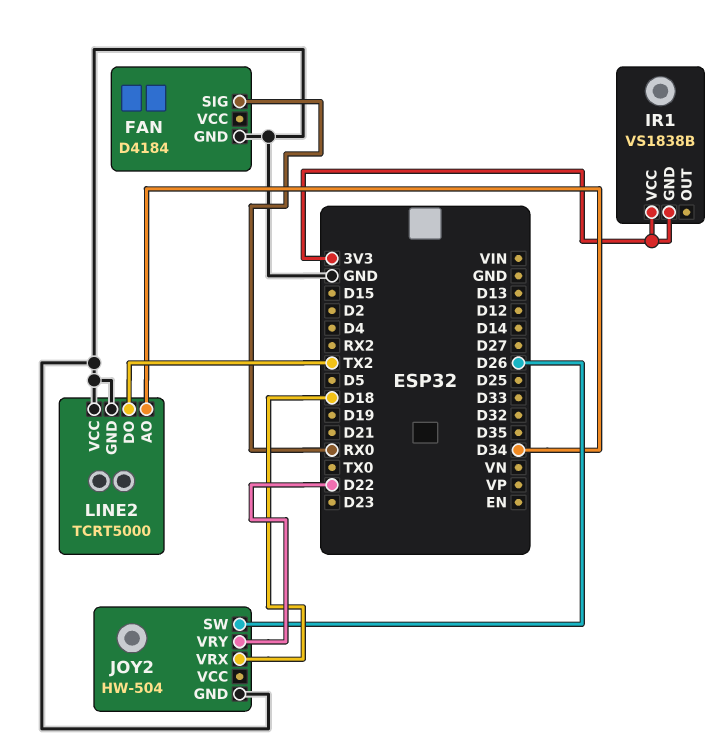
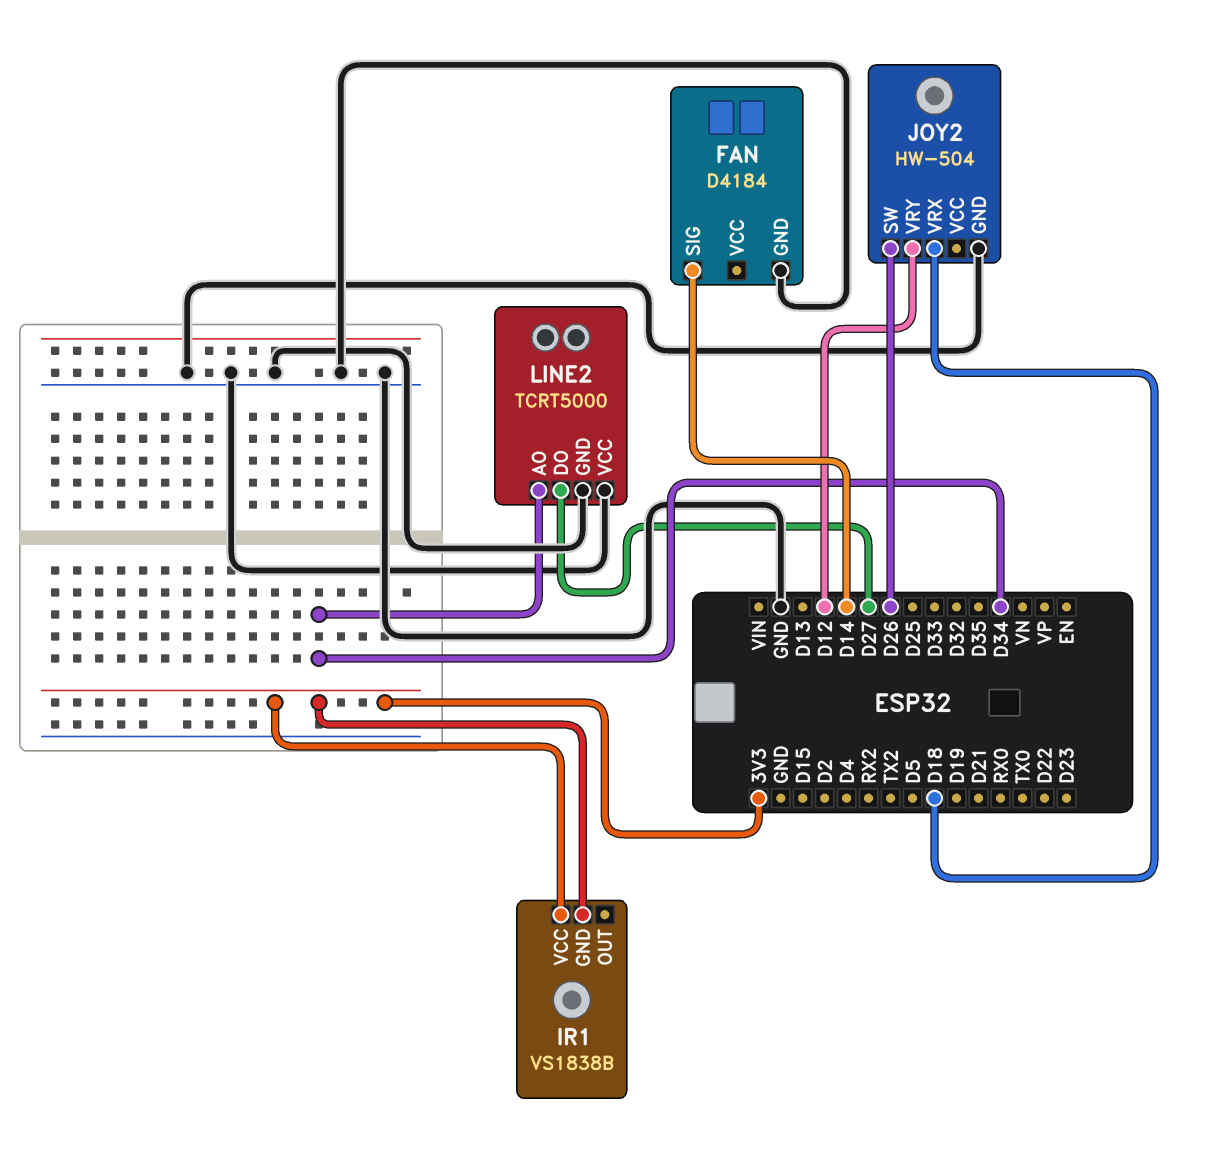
FAN pin SIG: RX0 -> D14
JOY2 pin VRY: D22 -> D12
LINE2 pin DO: TX2 -> D27

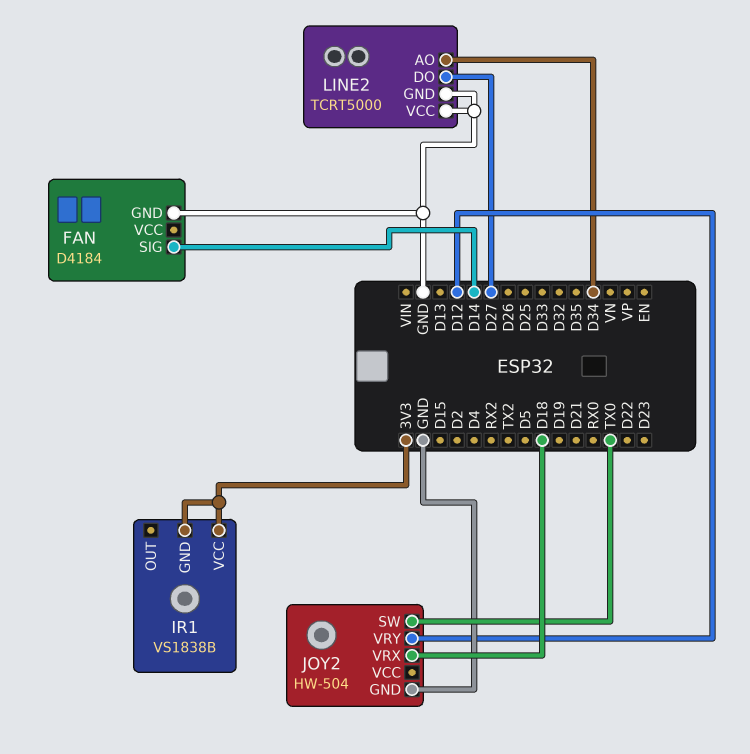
JOY2 pin SW: D26 -> TX0

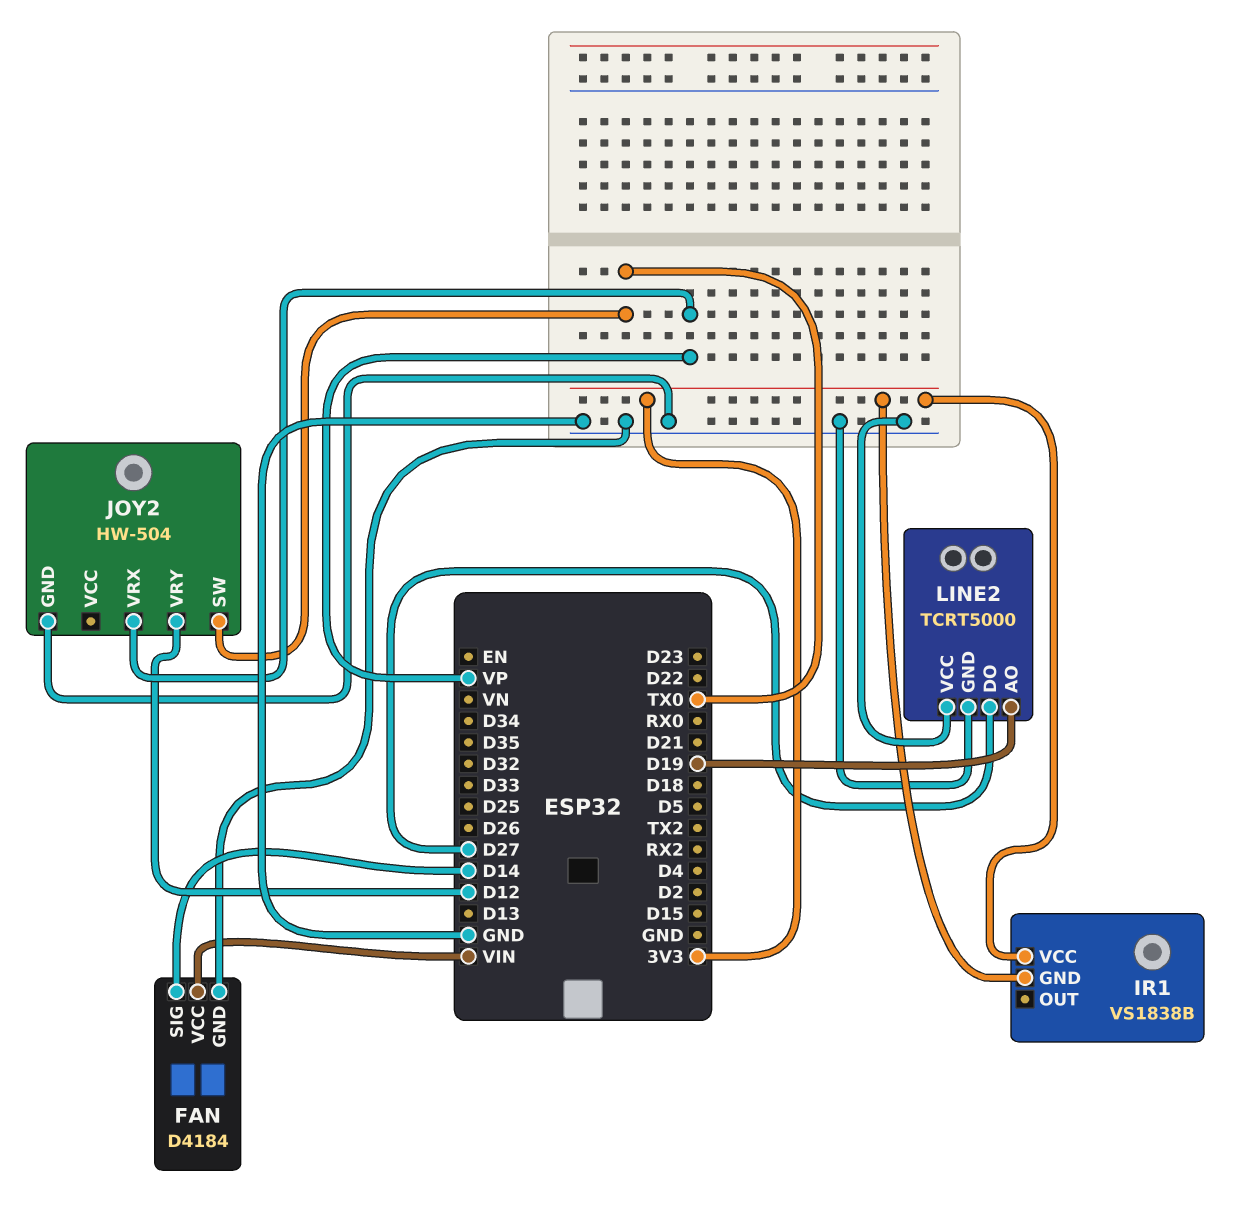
FAN pin VCC: none -> VIN
JOY2 pin VRX: D18 -> VP
LINE2 pin AO: D34 -> D19

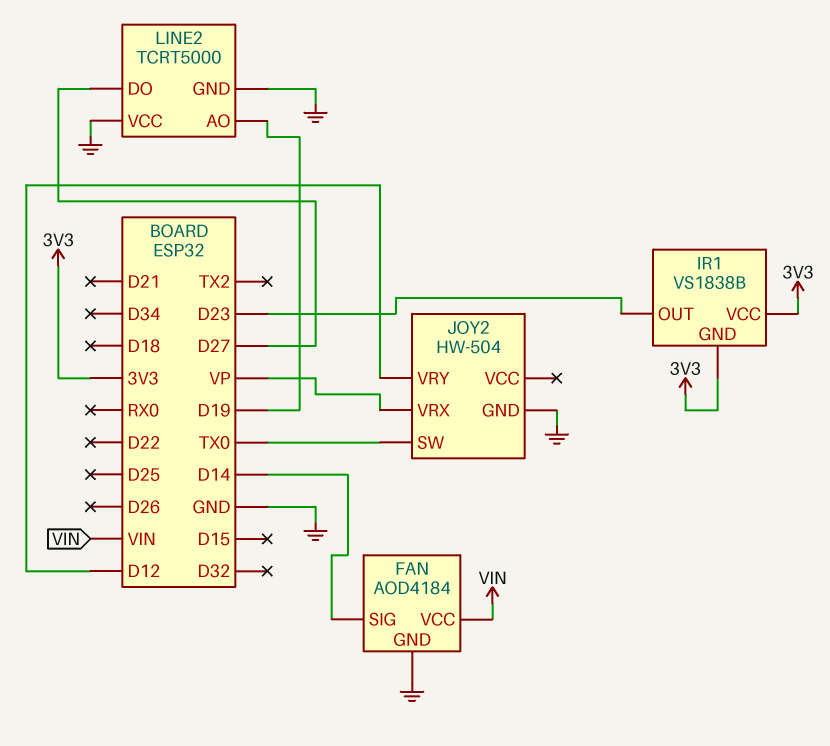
FAN: D4184 -> AOD4184
IR1 pin OUT: none -> D23

